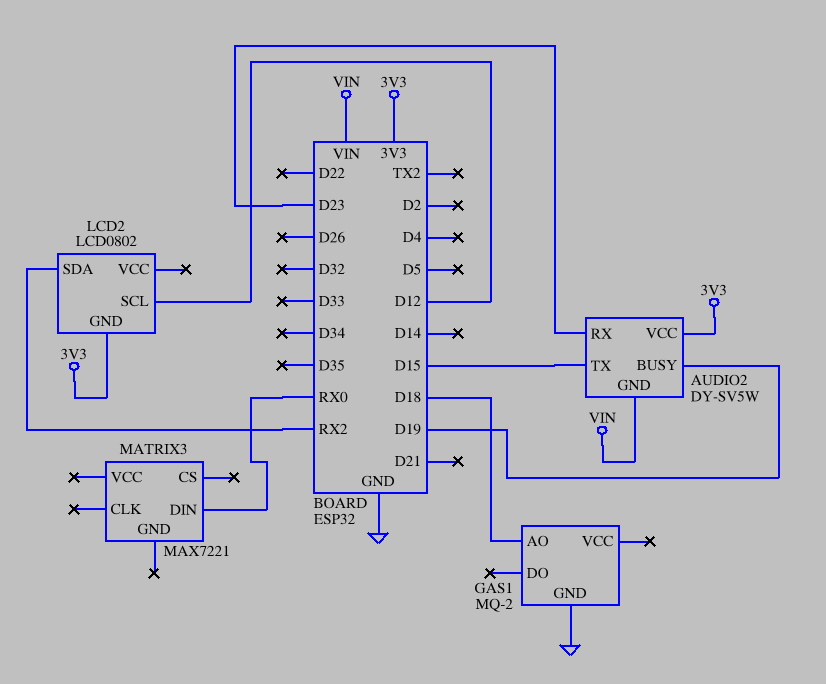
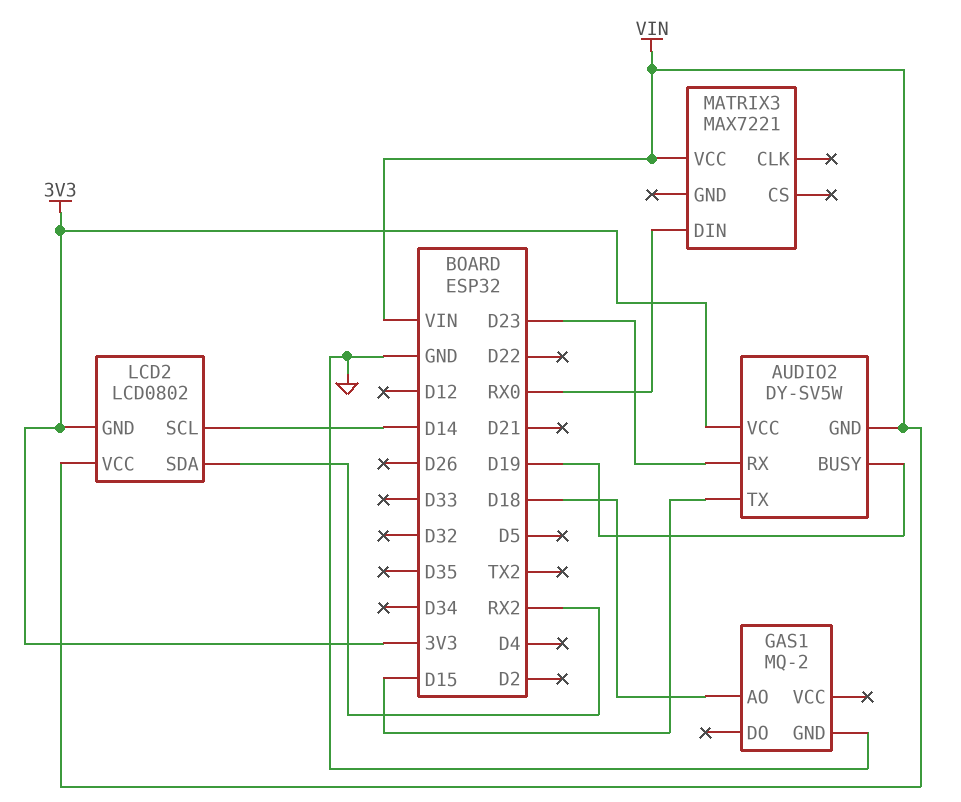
LCD2 pin SCL: D12 -> D14
LCD2 pin VCC: none -> VIN
MATRIX3 pin VCC: none -> VIN

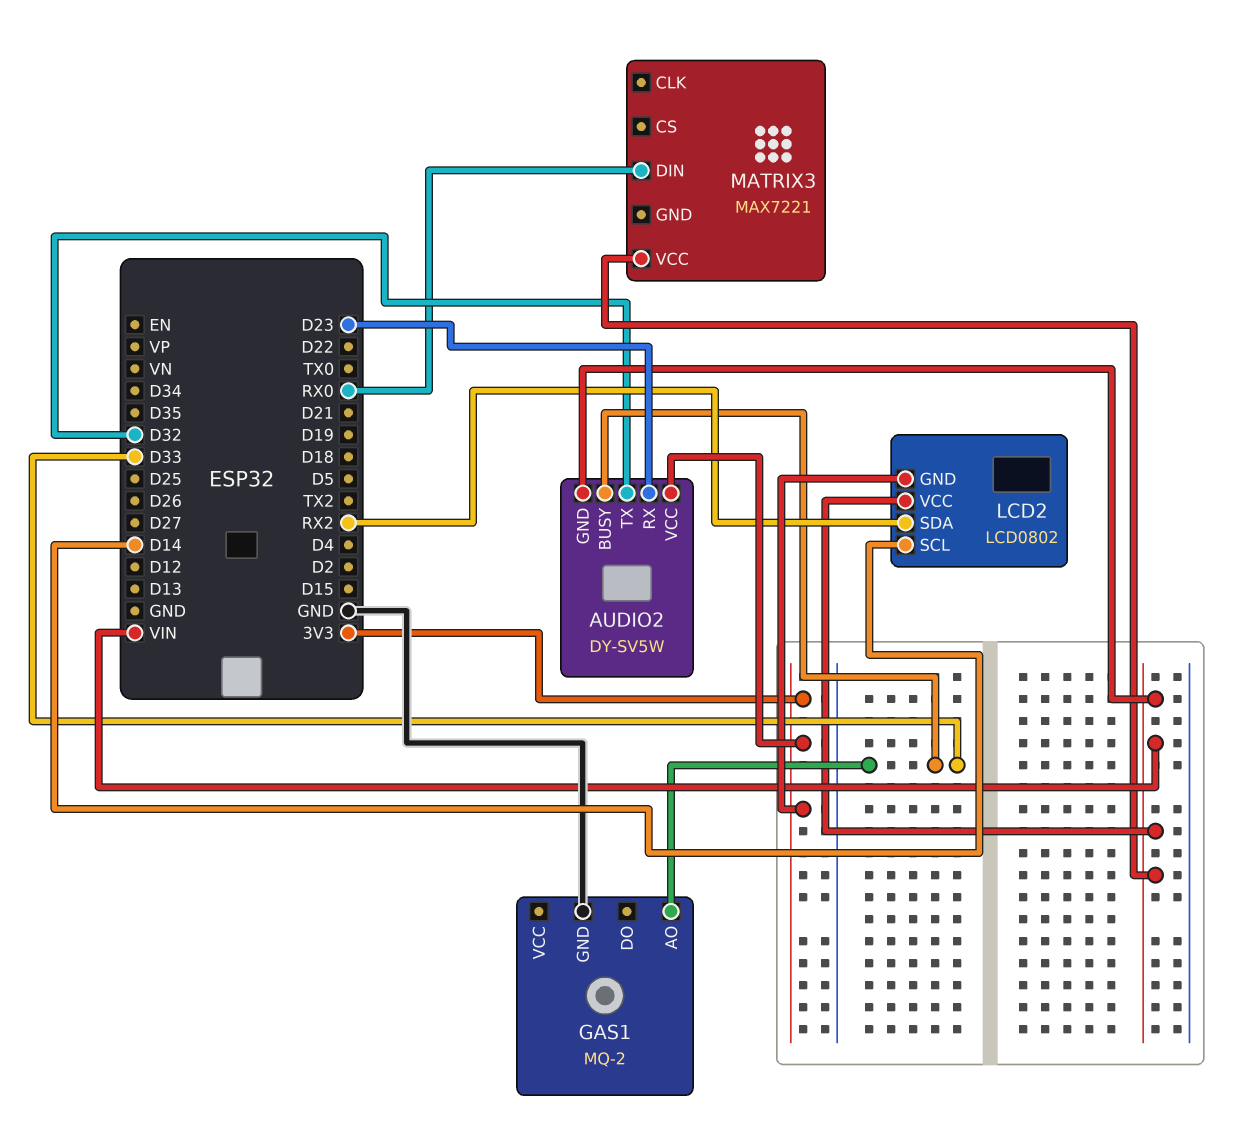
AUDIO2 pin BUSY: D19 -> D33
AUDIO2 pin TX: D15 -> D32
GAS1 pin AO: D18 -> D33

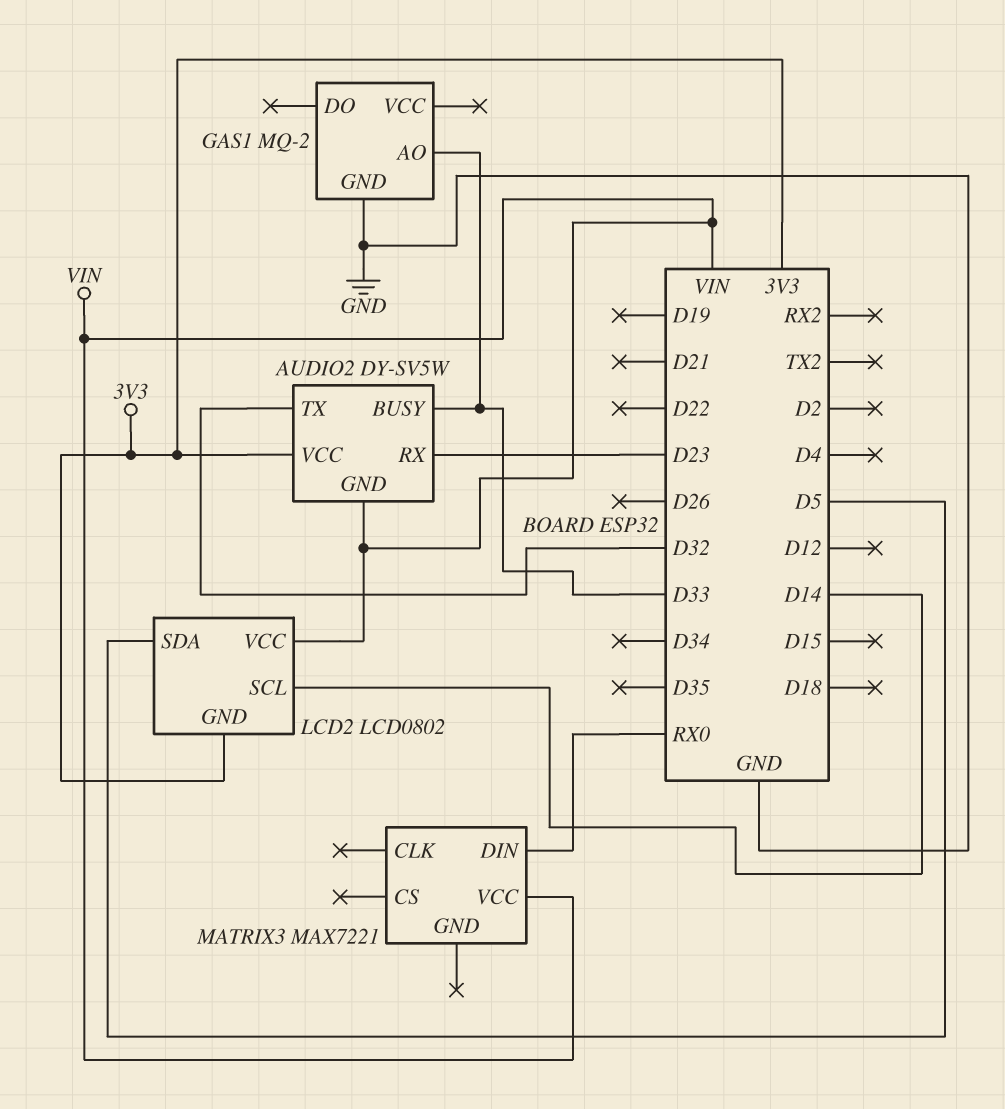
LCD2 pin SDA: RX2 -> D5

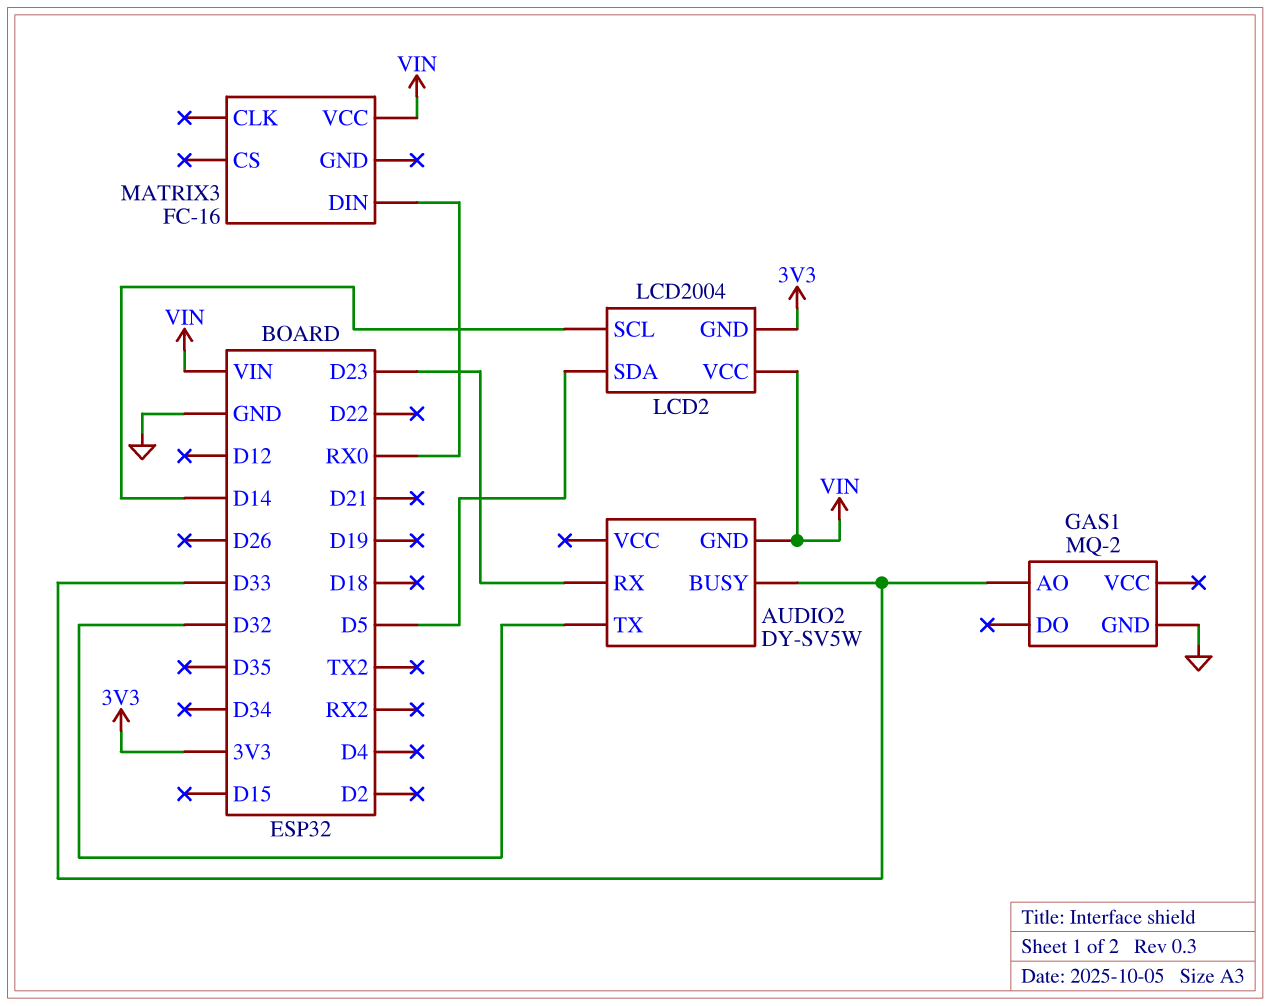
AUDIO2 pin VCC: 3V3 -> none
LCD2: LCD0802 -> LCD2004
MATRIX3: MAX7221 -> FC-16

